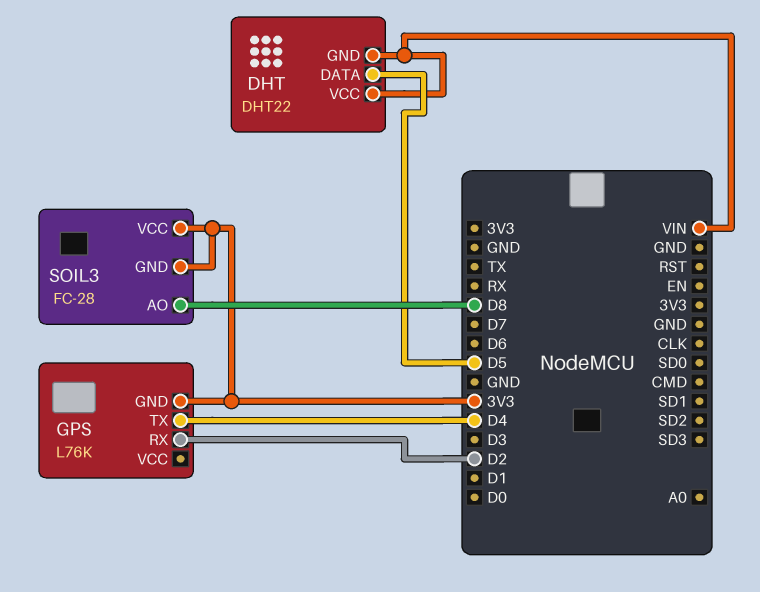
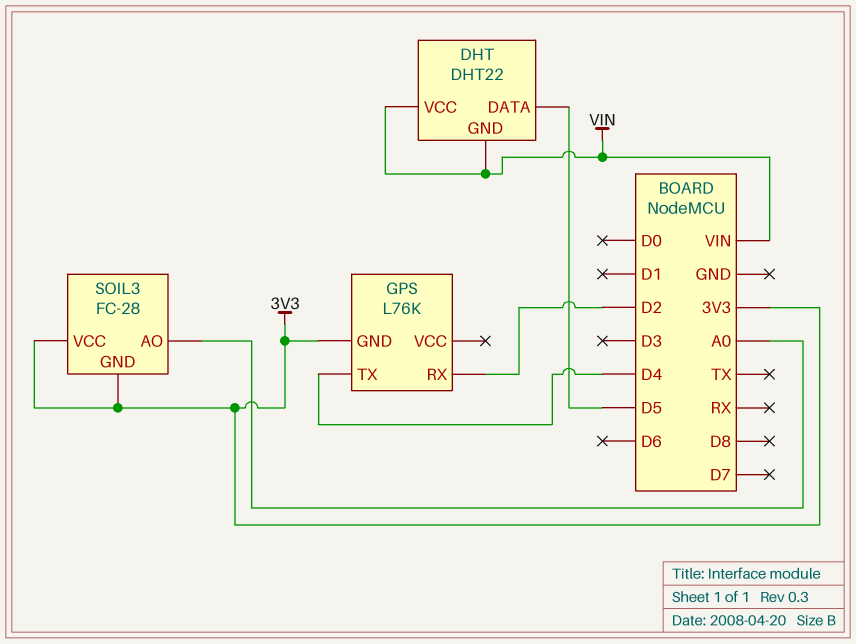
SOIL3 pin AO: D8 -> A0

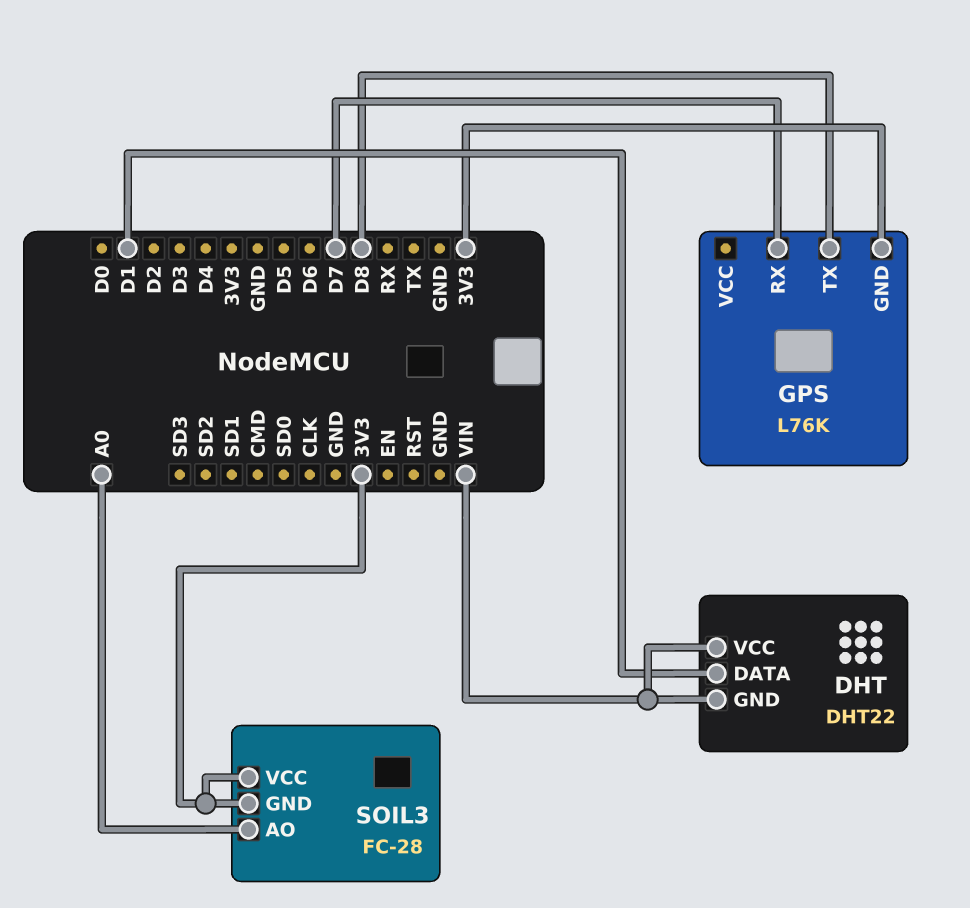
DHT pin DATA: D5 -> D1
GPS pin RX: D2 -> D7
GPS pin TX: D4 -> D8

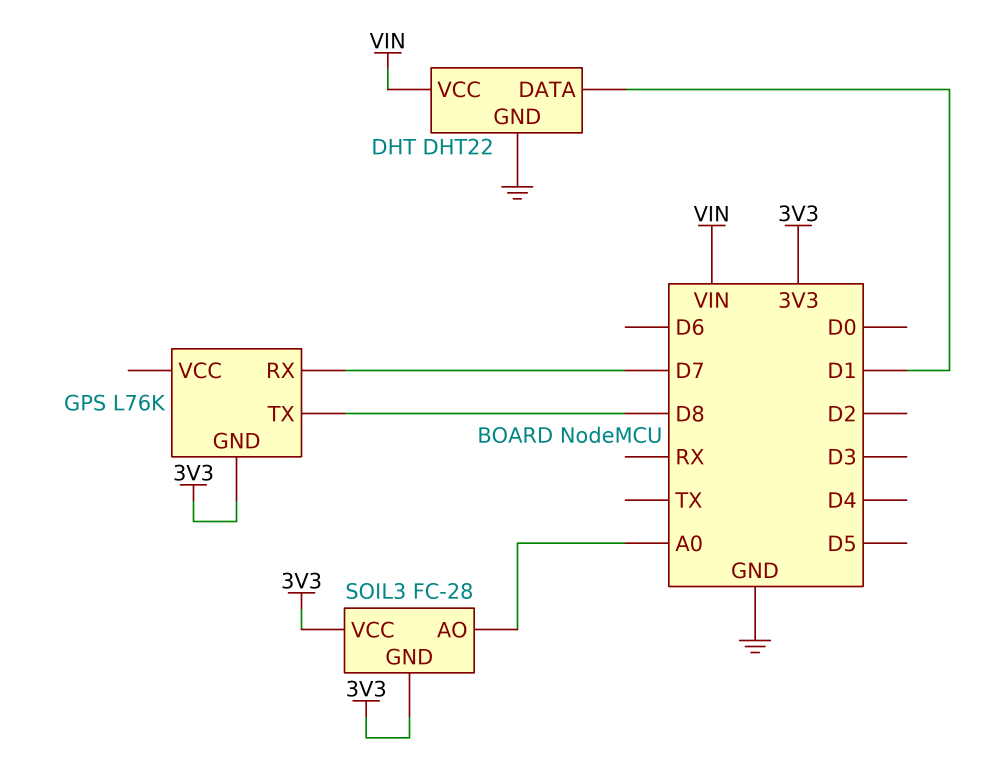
DHT pin GND: VIN -> GND

